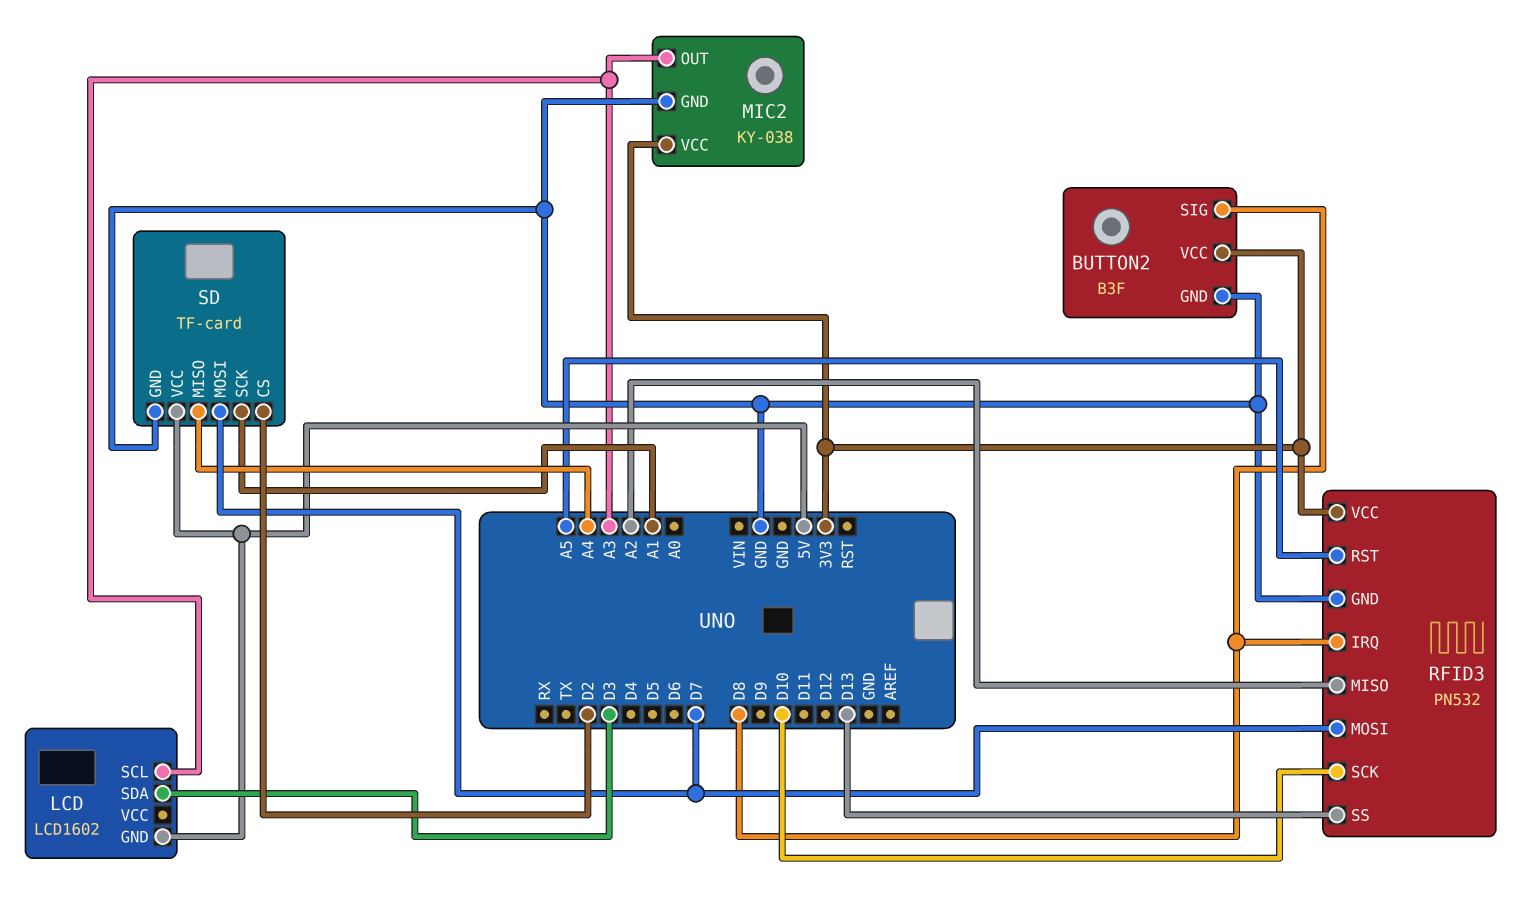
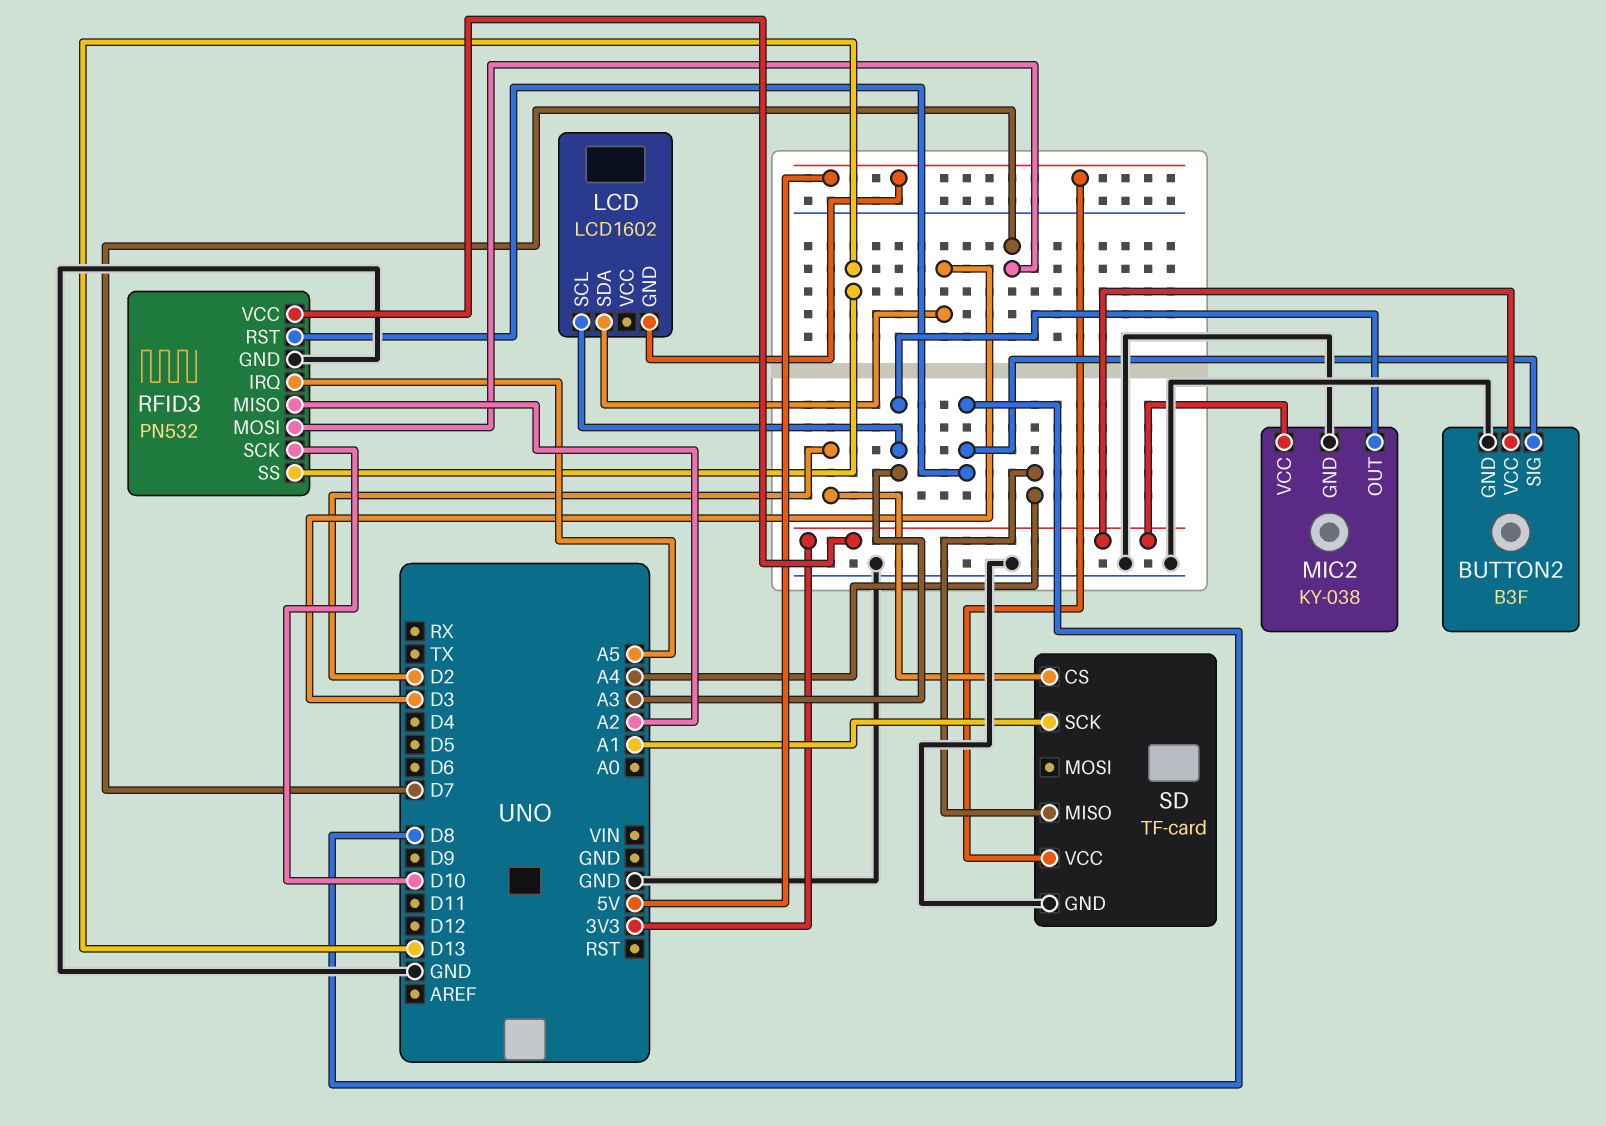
RFID3 pin IRQ: D8 -> A5
RFID3 pin RST: A5 -> D8
SD pin MOSI: D7 -> none

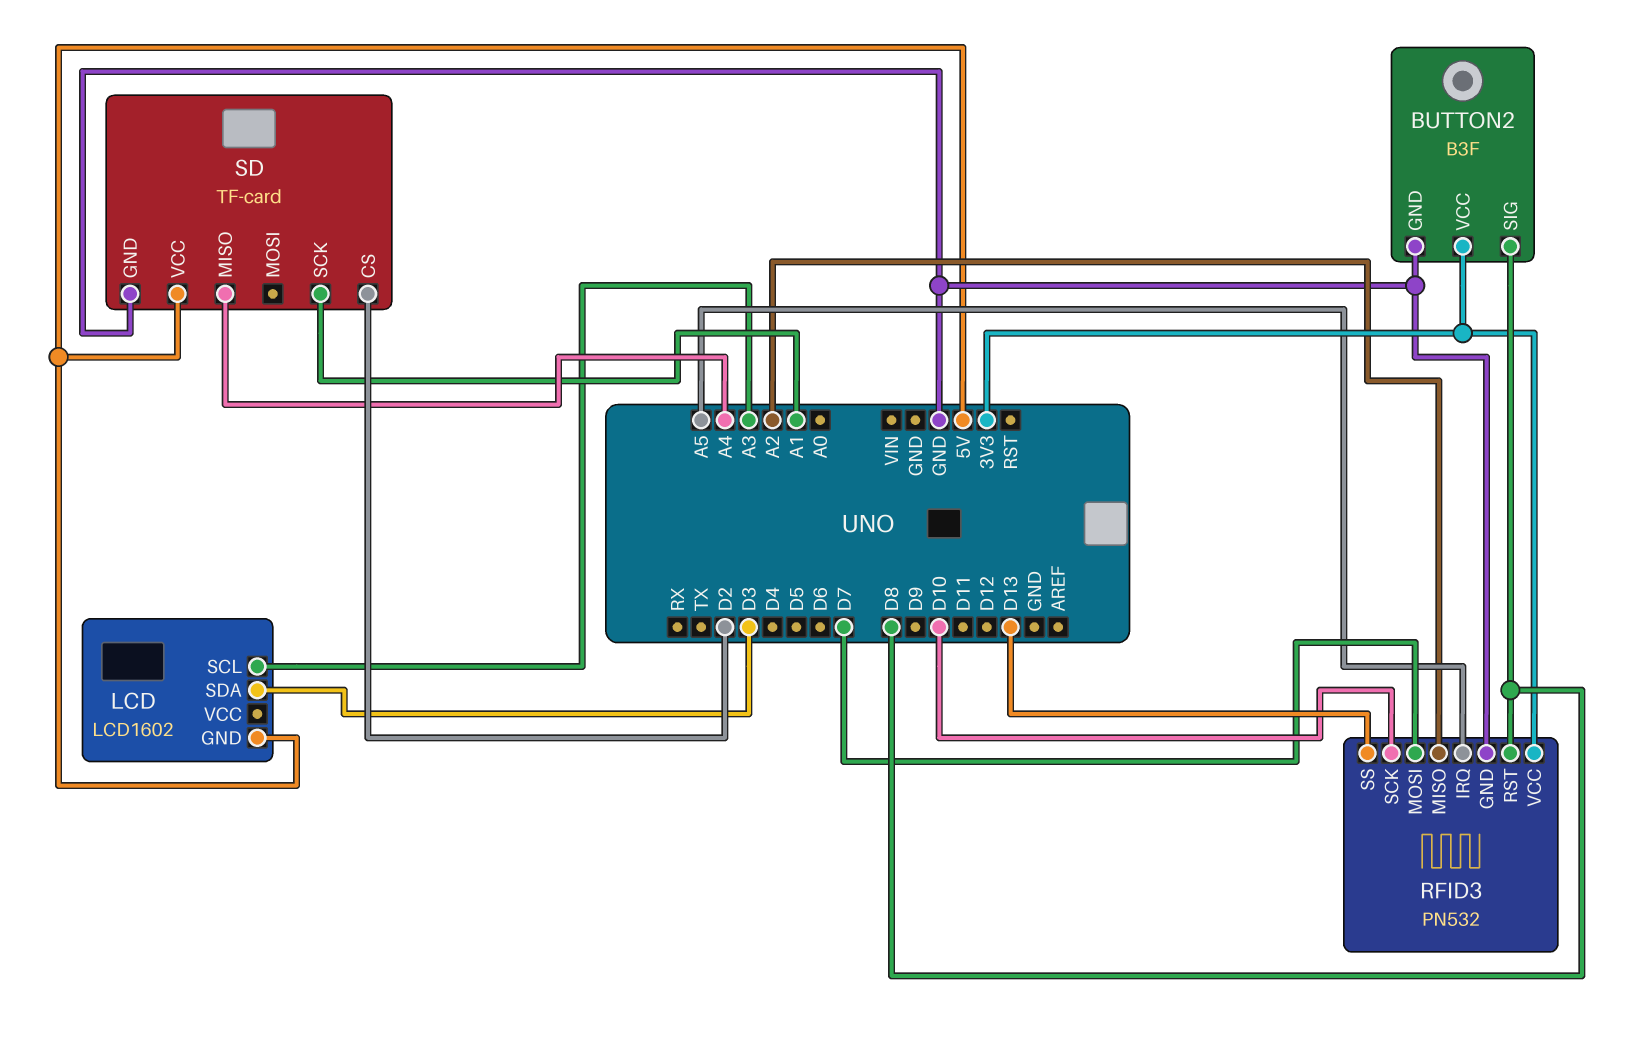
MIC2: KY-038 -> none
MIC2 pin GND: GND -> none
MIC2 pin OUT: A3 -> none
MIC2 pin VCC: 3V3 -> none

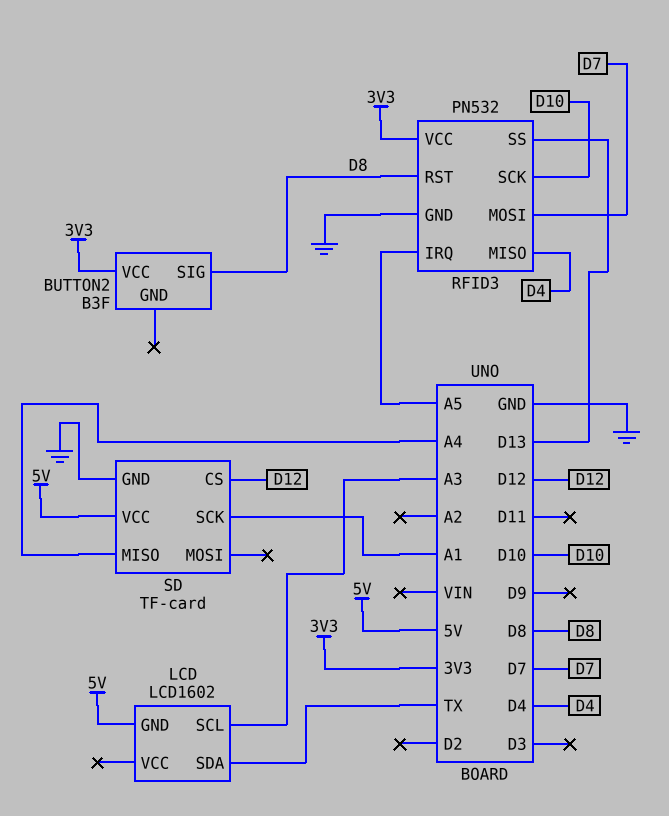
BUTTON2 pin GND: GND -> none
LCD pin SDA: D3 -> TX
RFID3 pin MISO: A2 -> D4
SD pin CS: D2 -> D12

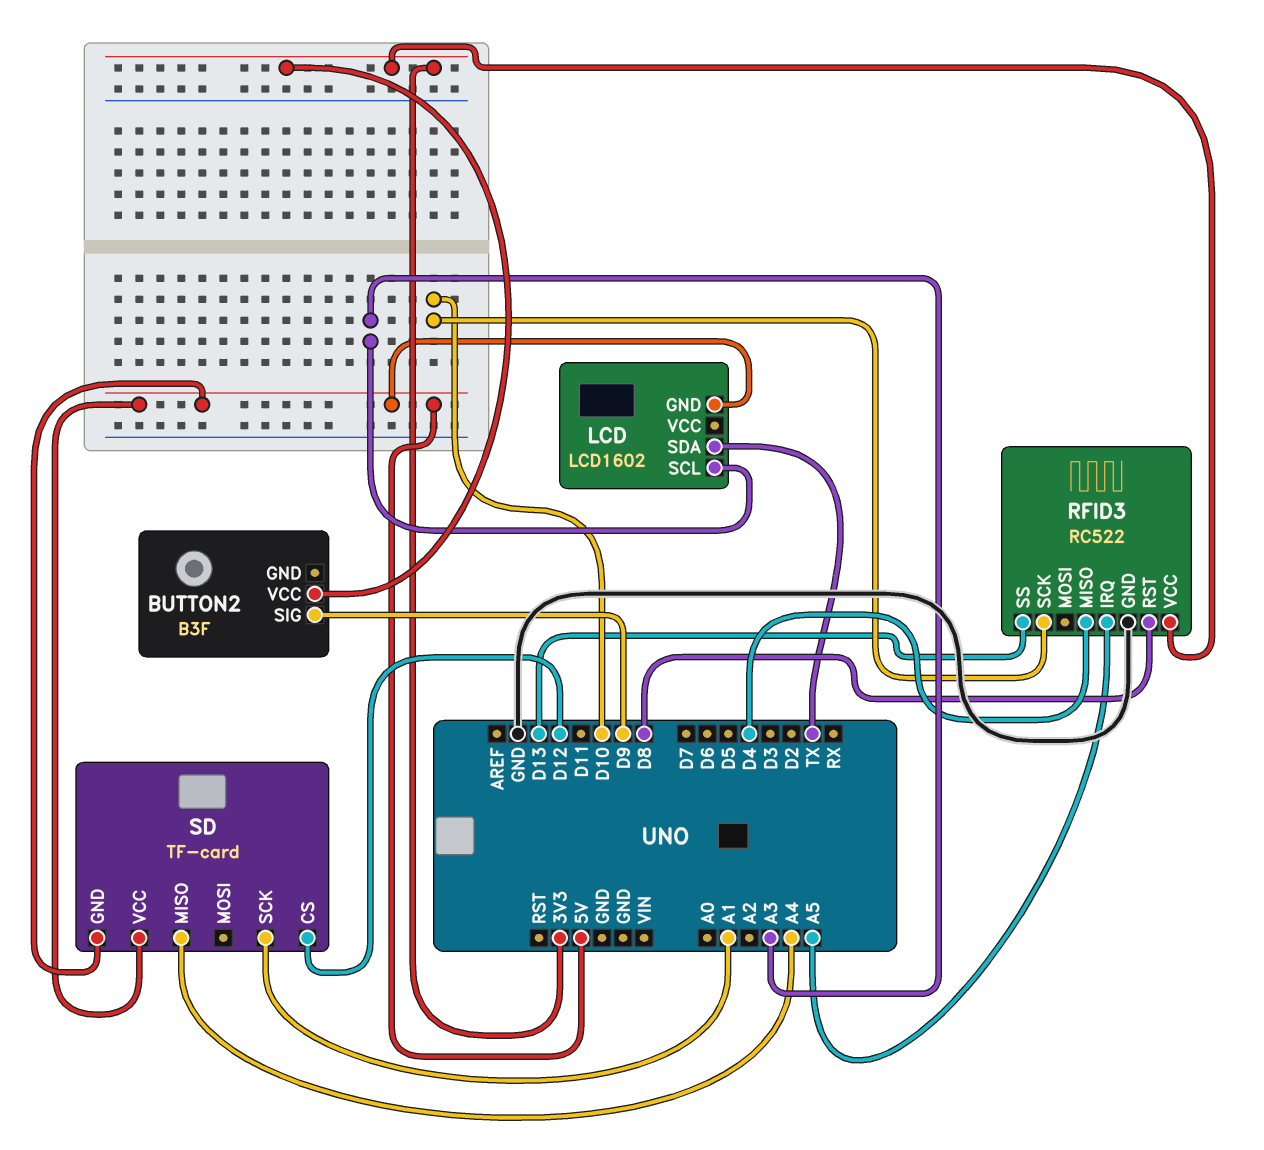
BUTTON2 pin SIG: D8 -> D9
RFID3: PN532 -> RC522
RFID3 pin MOSI: D7 -> none
SD pin GND: GND -> 5V

